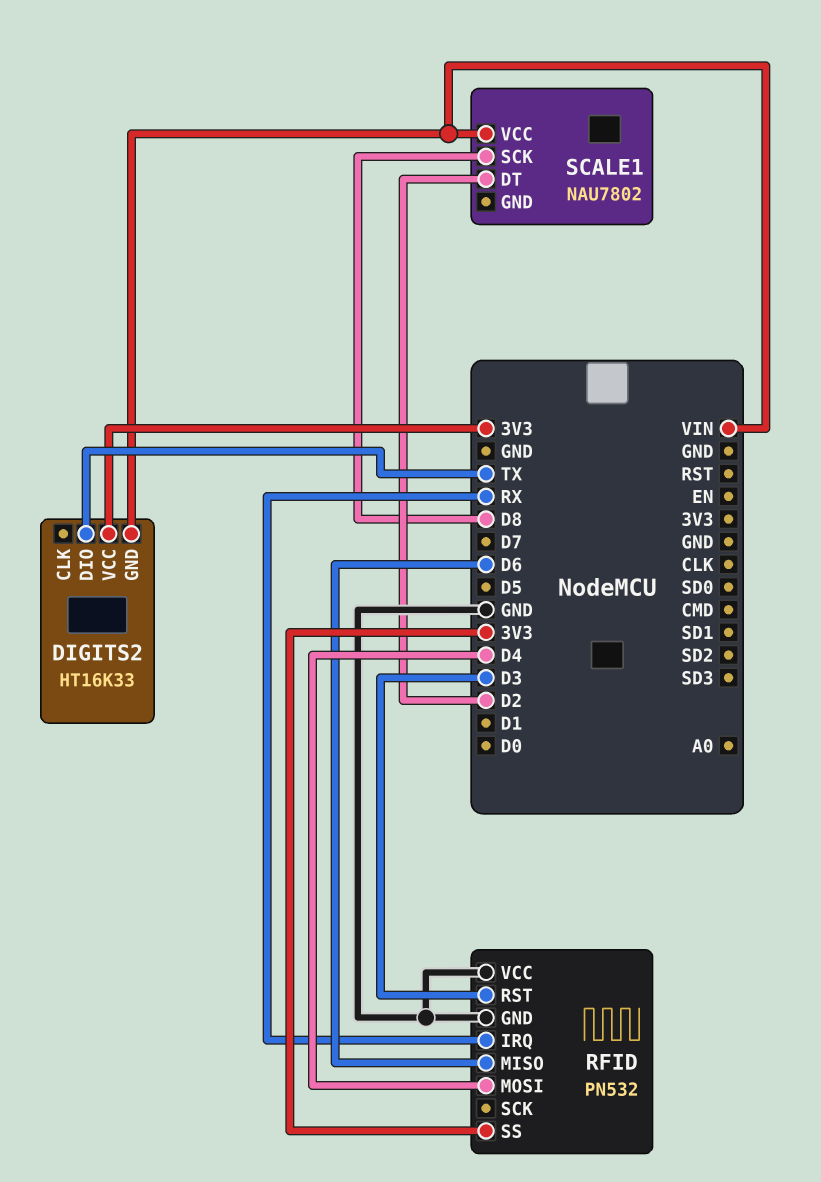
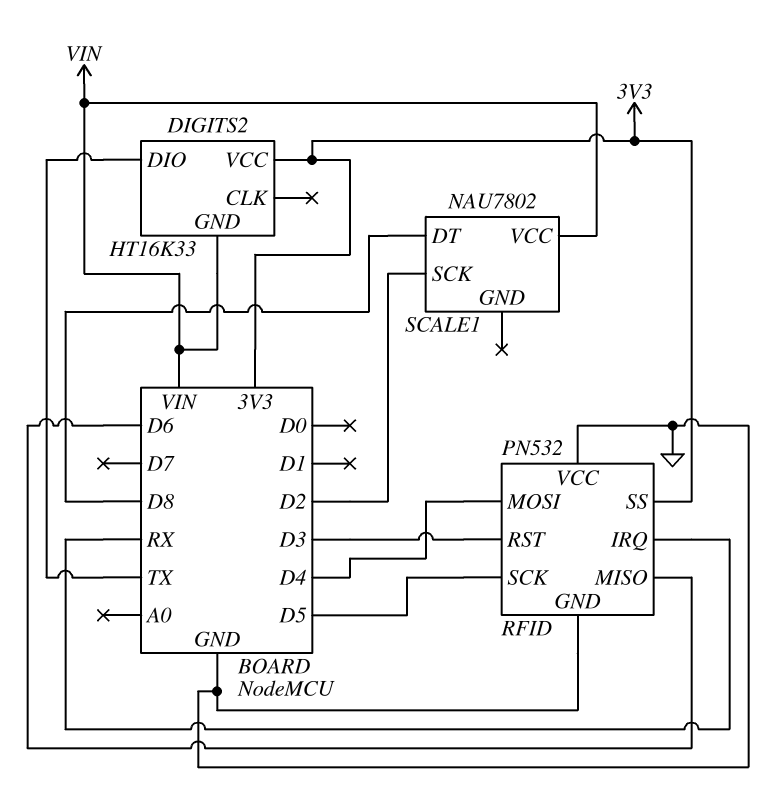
RFID pin SCK: none -> D5
SCALE1 pin DT: D2 -> D8
SCALE1 pin SCK: D8 -> D2

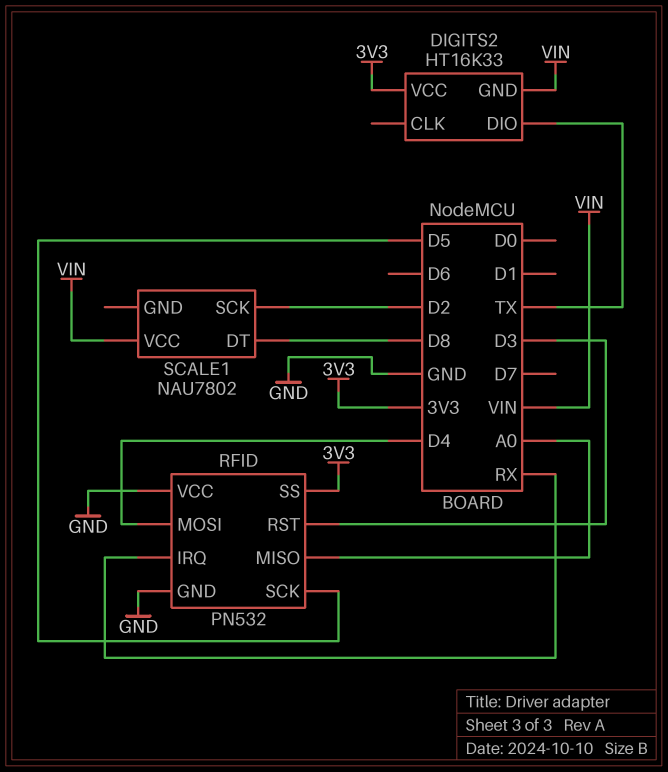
RFID pin MISO: D6 -> A0

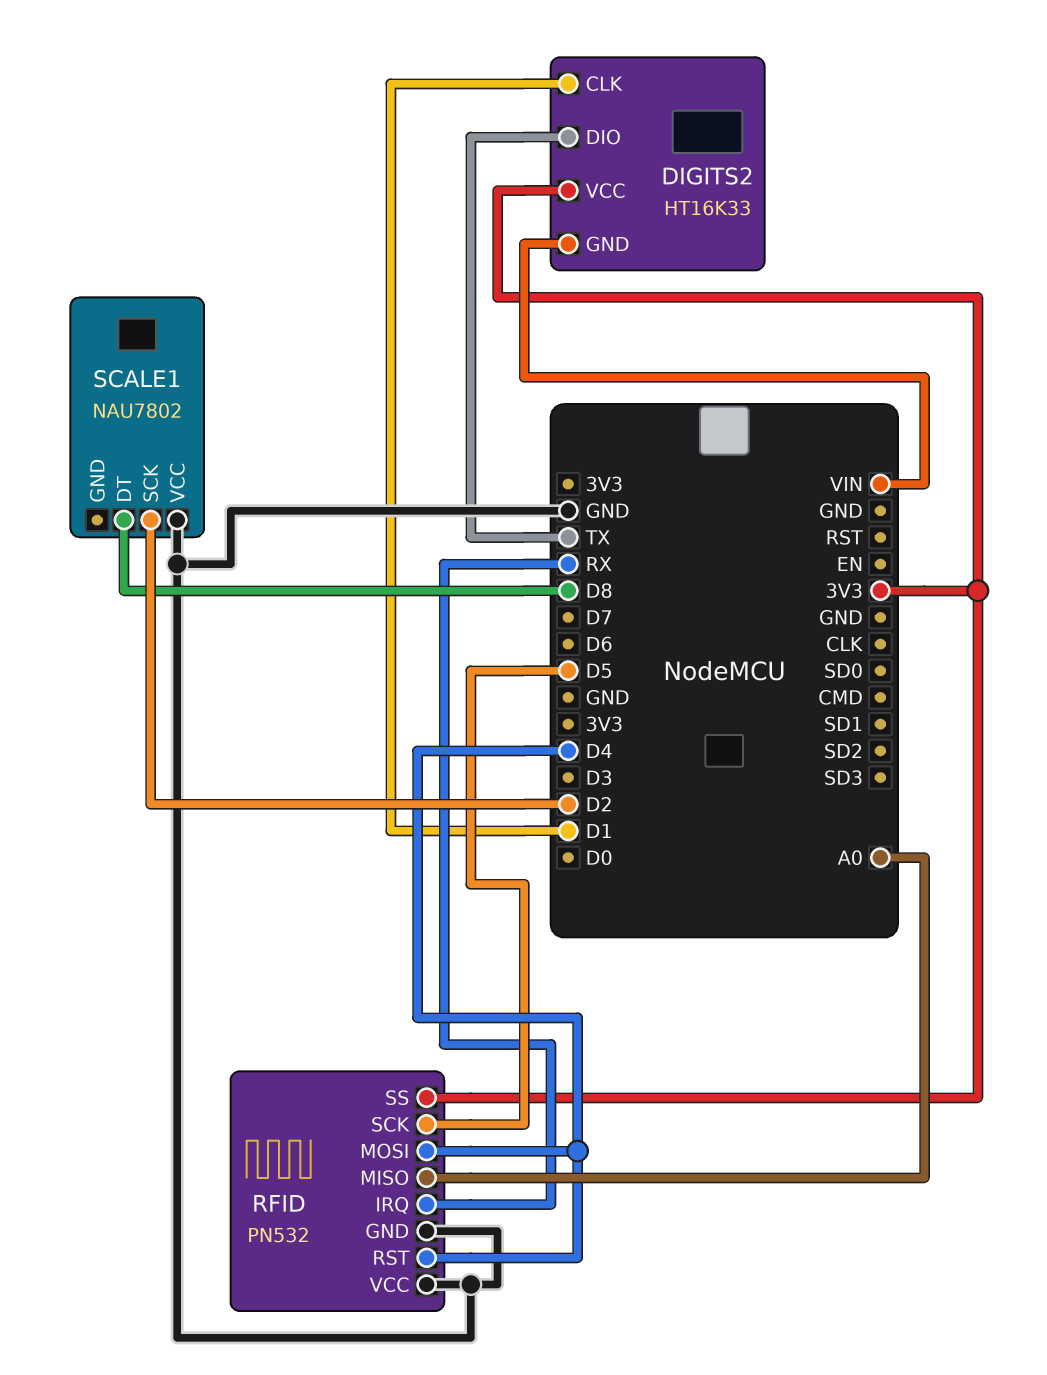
DIGITS2 pin CLK: none -> D1
RFID pin RST: D3 -> D4
SCALE1 pin VCC: VIN -> GND

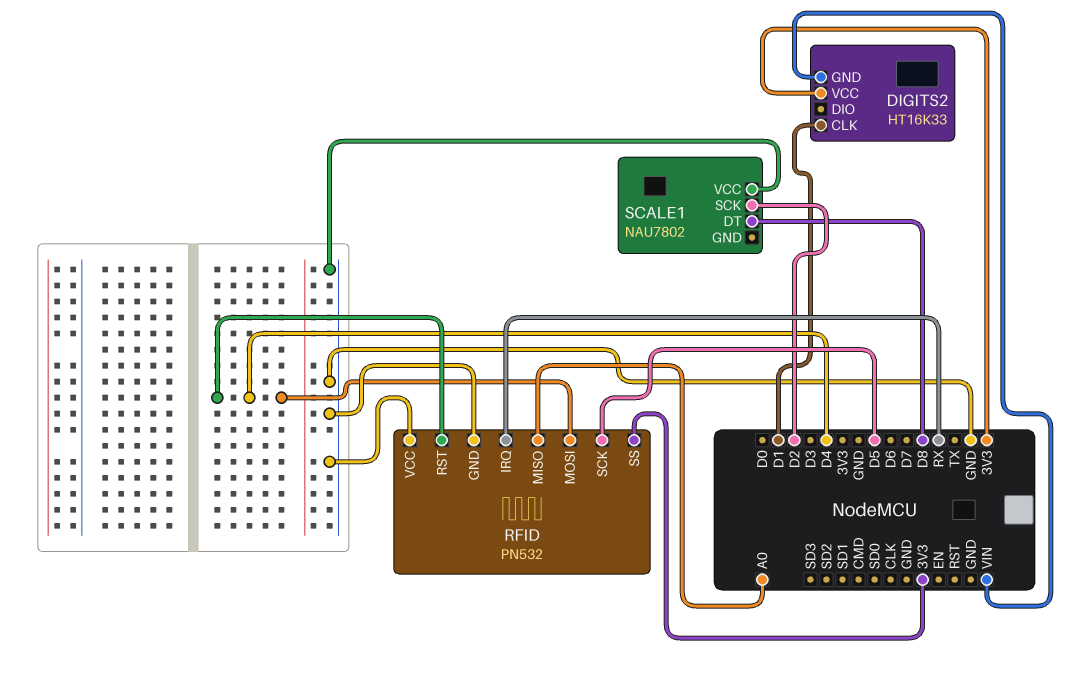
DIGITS2 pin DIO: TX -> none

